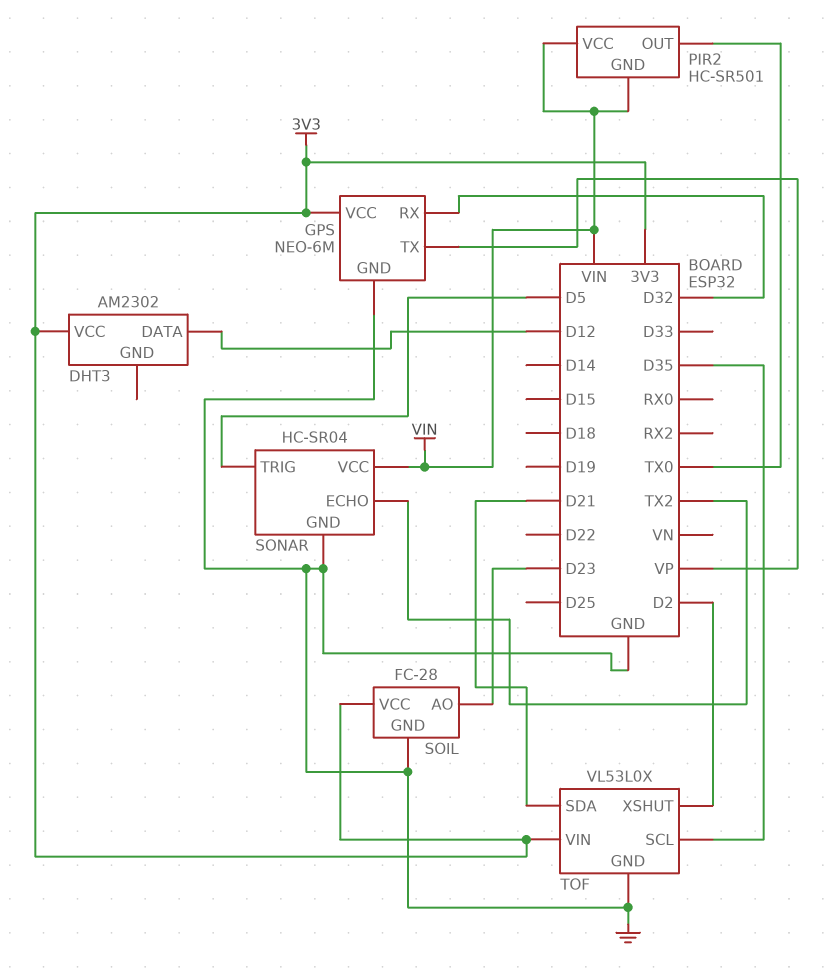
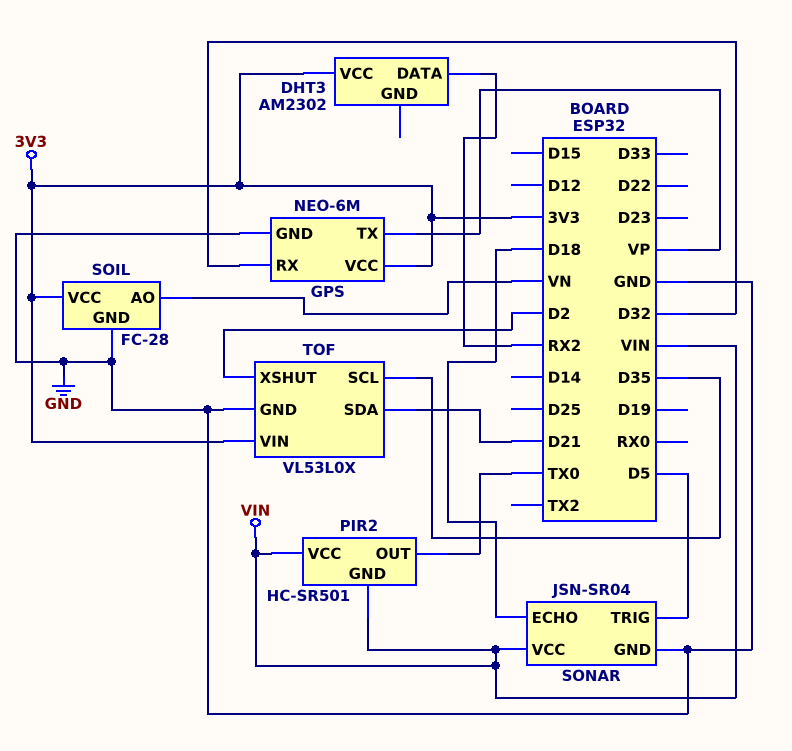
DHT3 pin DATA: D12 -> RX2
SOIL pin AO: D23 -> VN
SONAR: HC-SR04 -> JSN-SR04
SONAR pin ECHO: TX2 -> D18

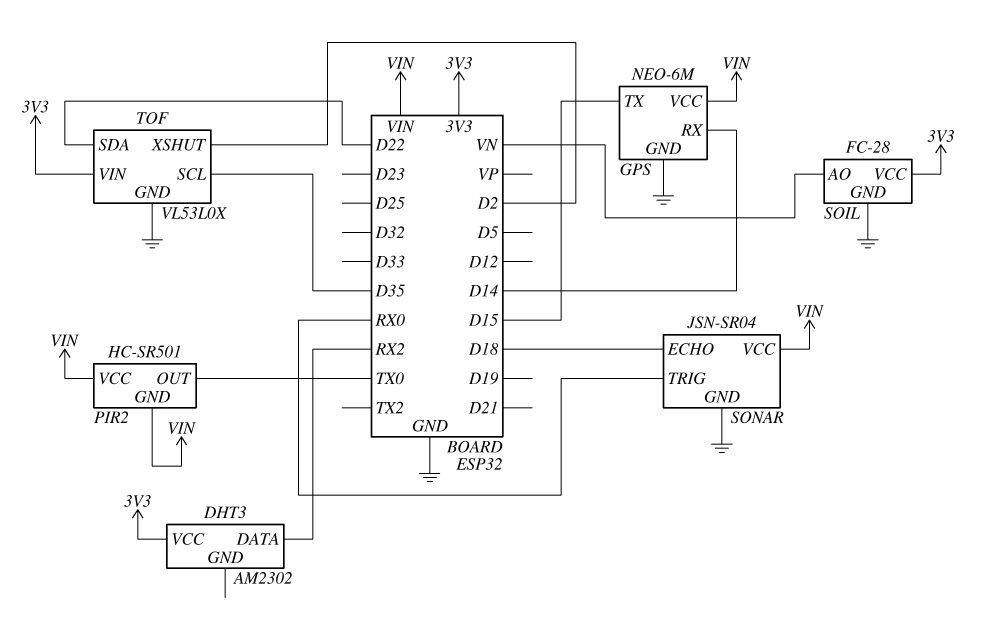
GPS pin RX: D32 -> D14
GPS pin TX: VP -> D15
GPS pin VCC: 3V3 -> VIN
SONAR pin TRIG: D5 -> RX0
TOF pin SDA: D21 -> D22

